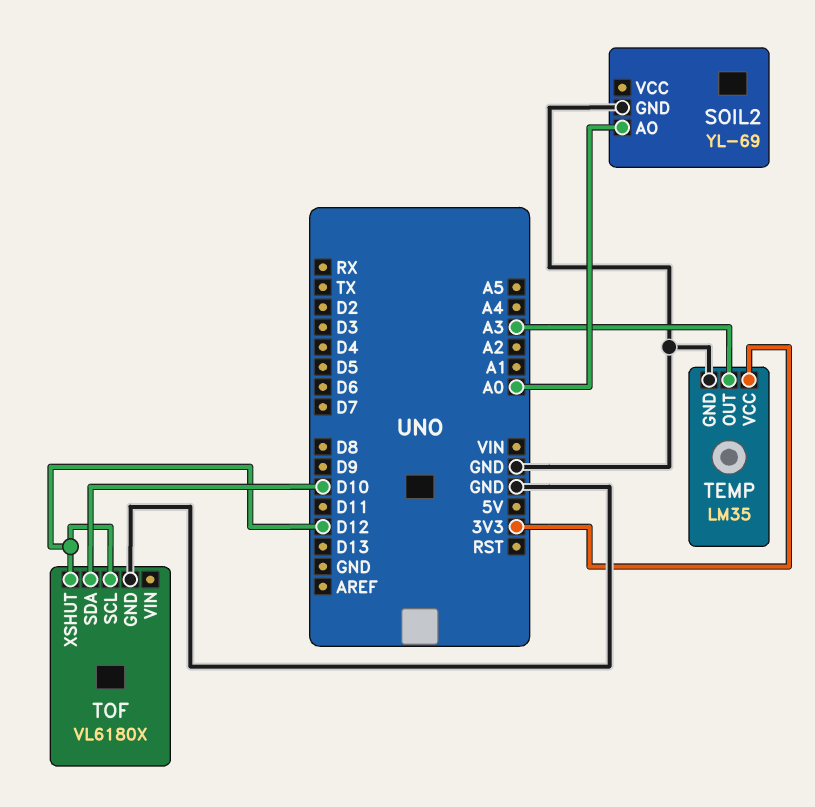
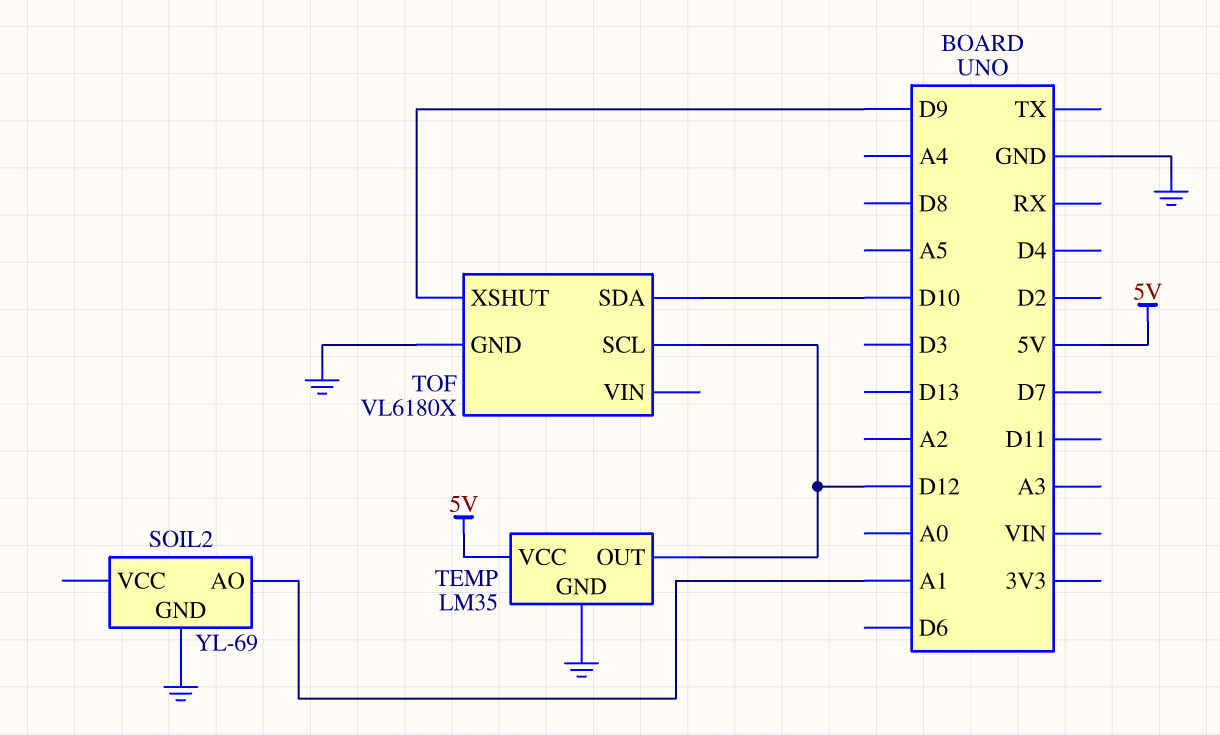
SOIL2 pin AO: A0 -> A1
TEMP pin OUT: A3 -> D12
TEMP pin VCC: 3V3 -> 5V
TOF pin XSHUT: D12 -> D9

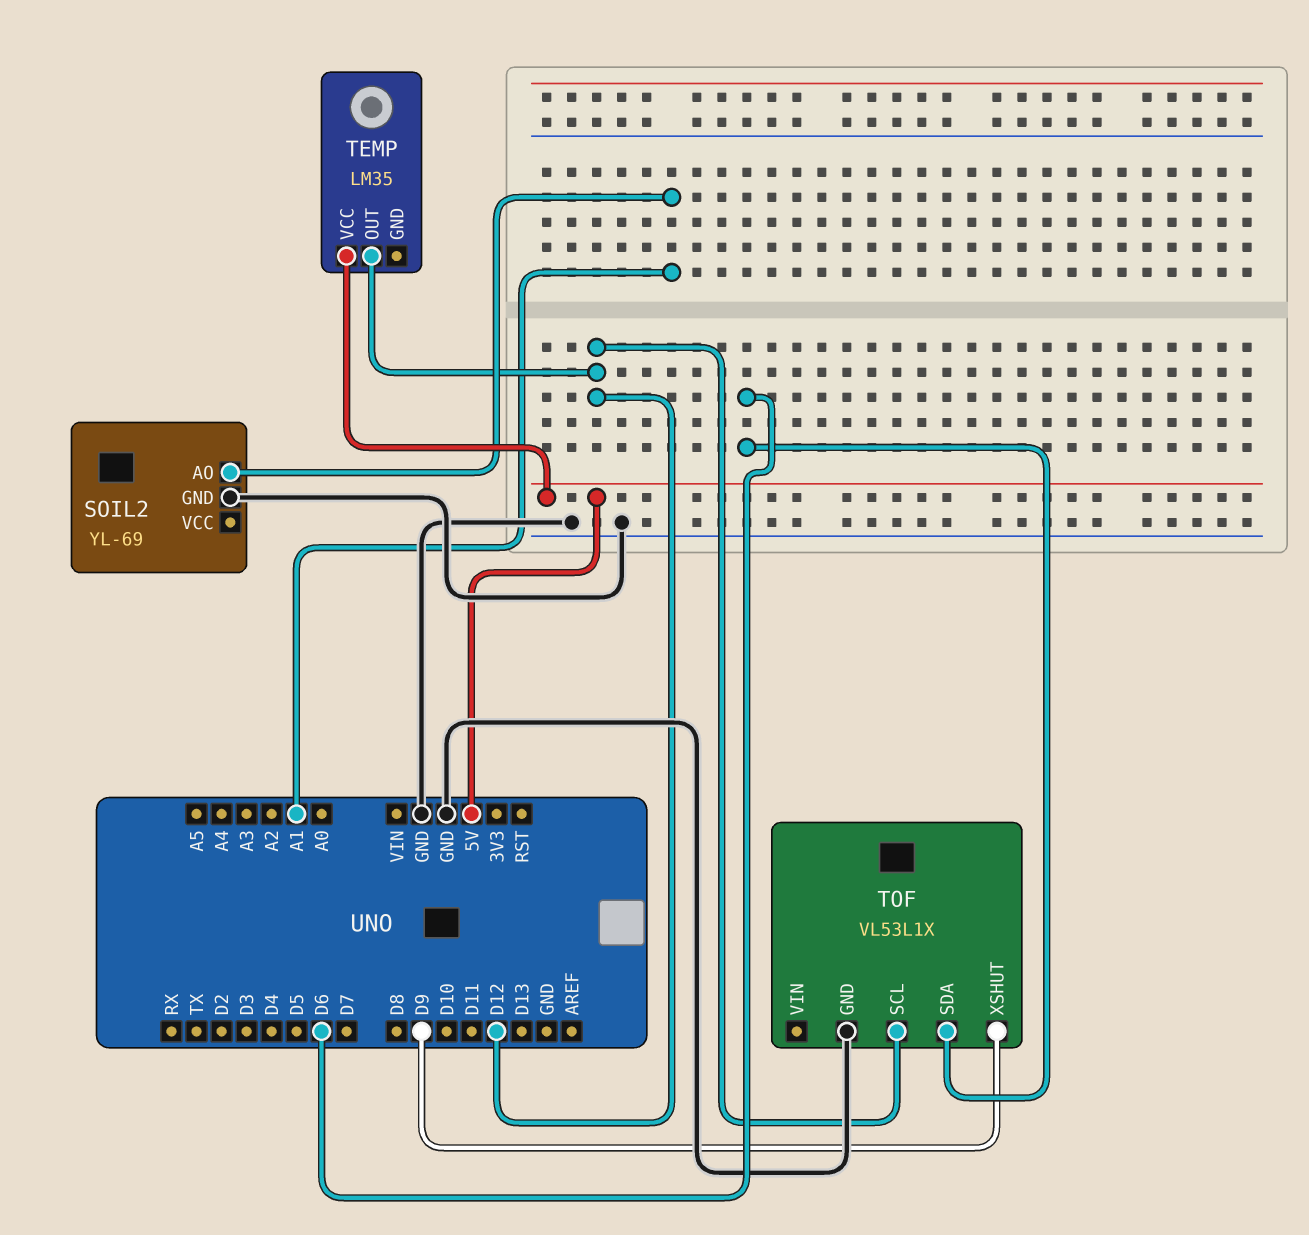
TEMP pin GND: GND -> none
TOF: VL6180X -> VL53L1X
TOF pin SDA: D10 -> D6

